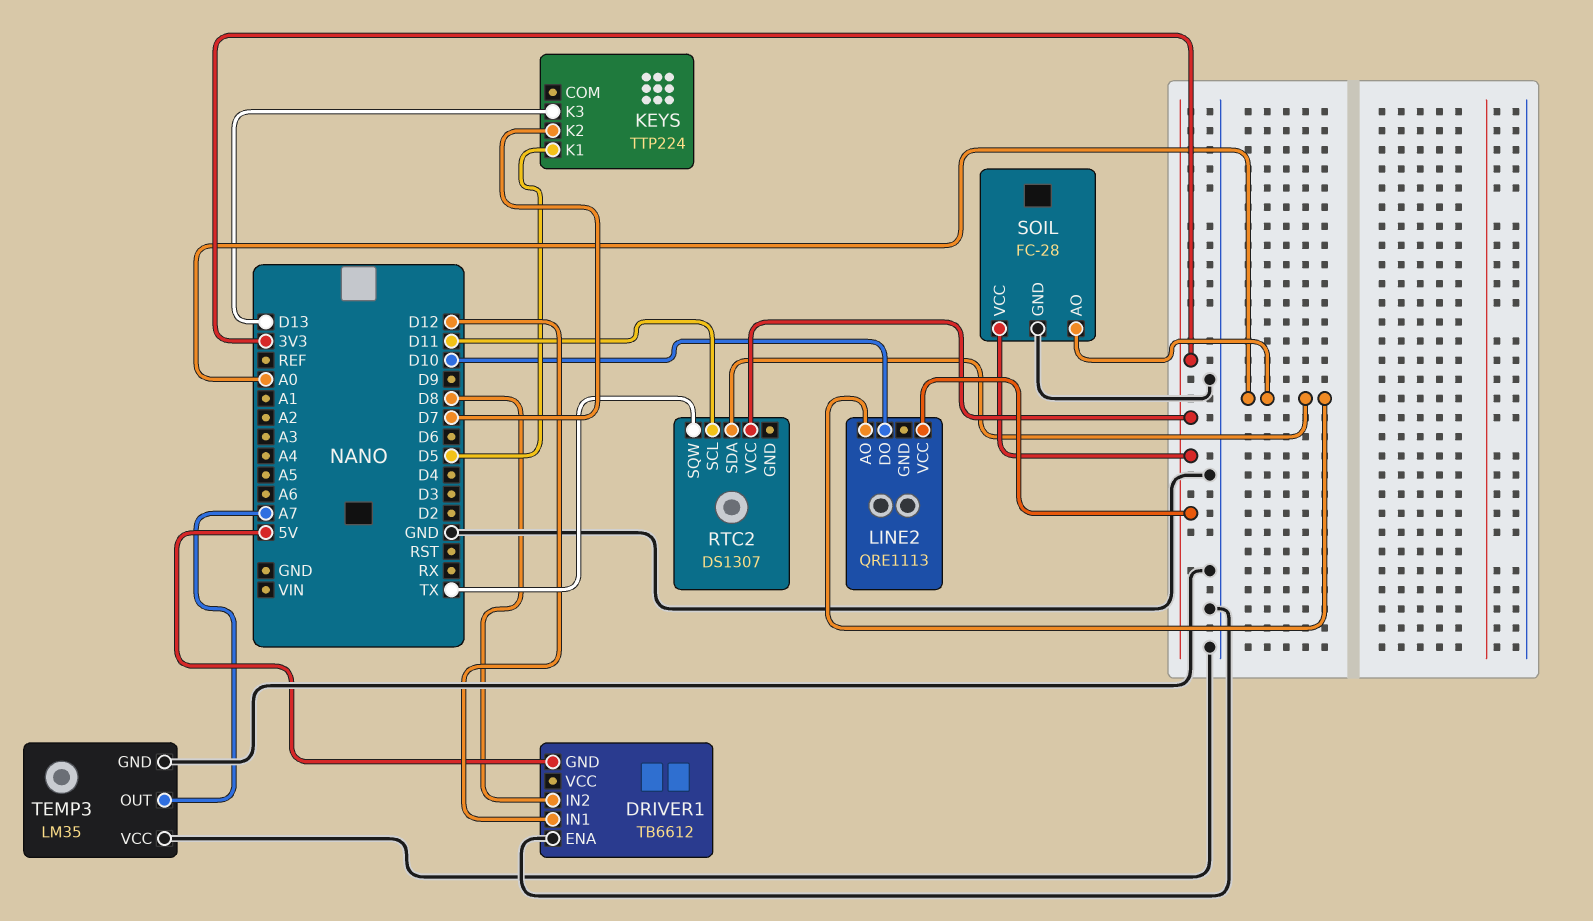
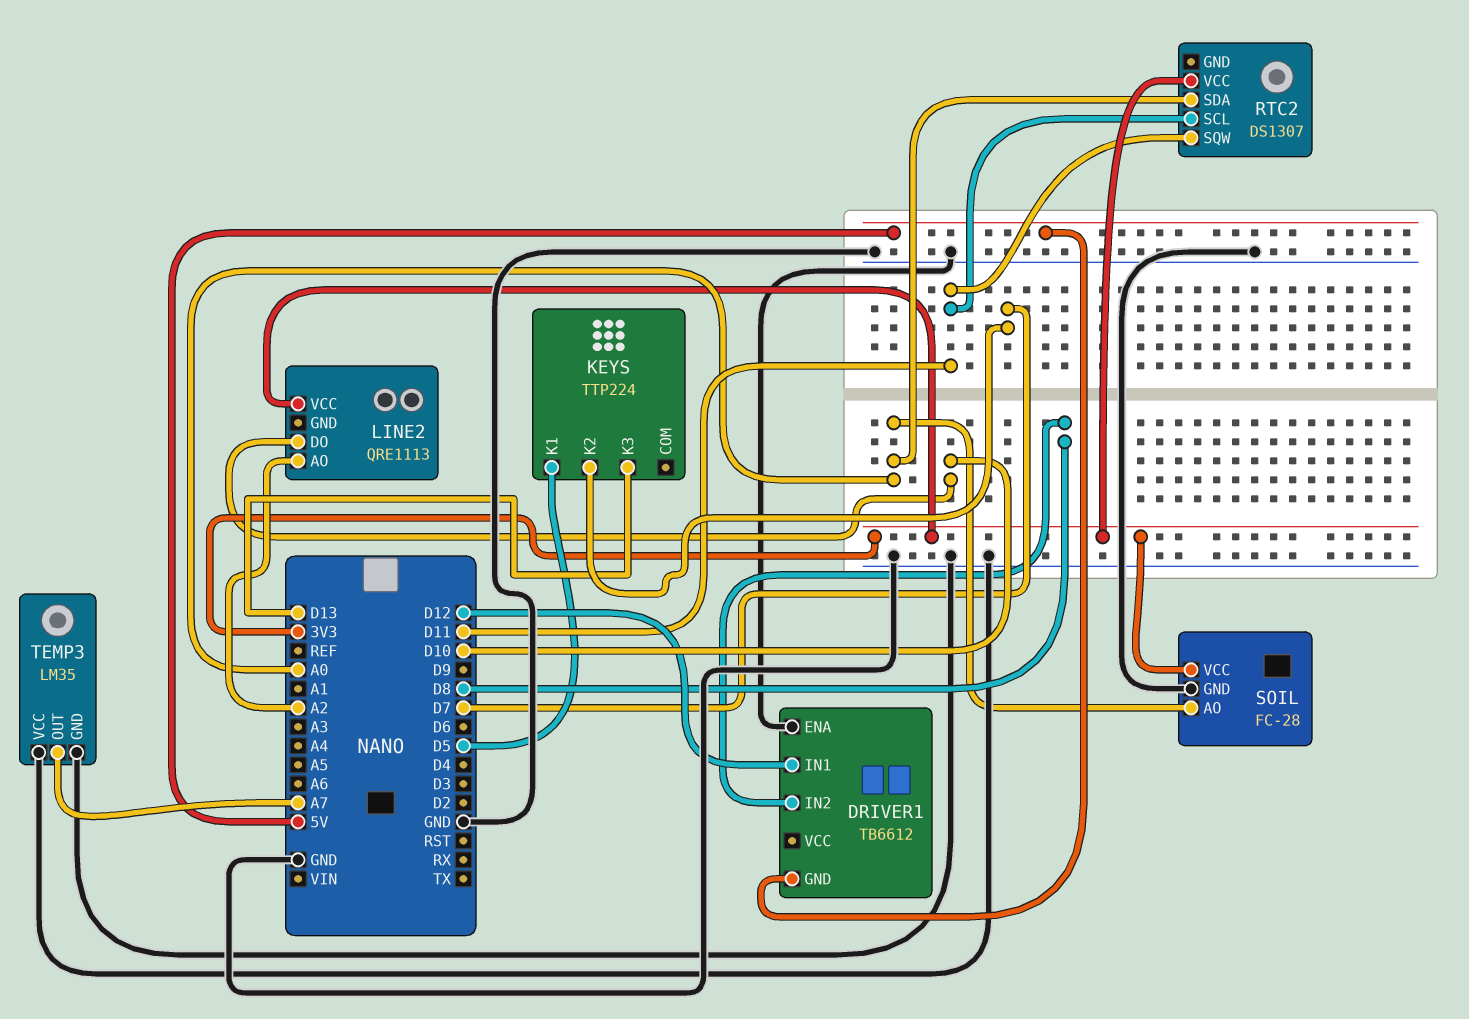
LINE2 pin AO: A0 -> A2
RTC2 pin SQW: TX -> D11

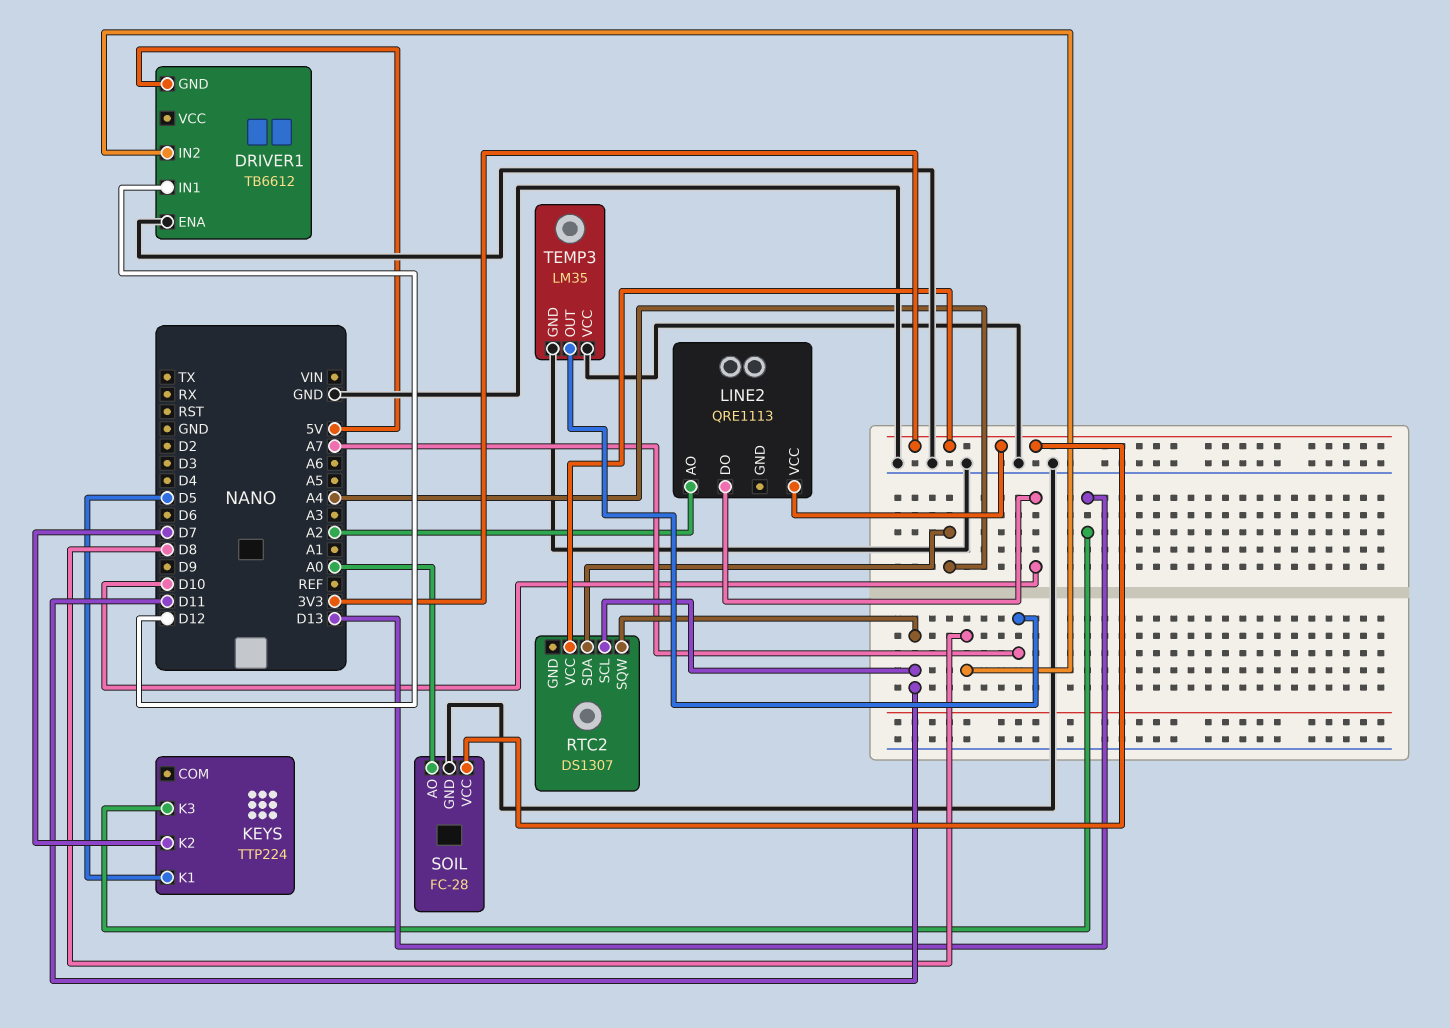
RTC2 pin SDA: A0 -> A4

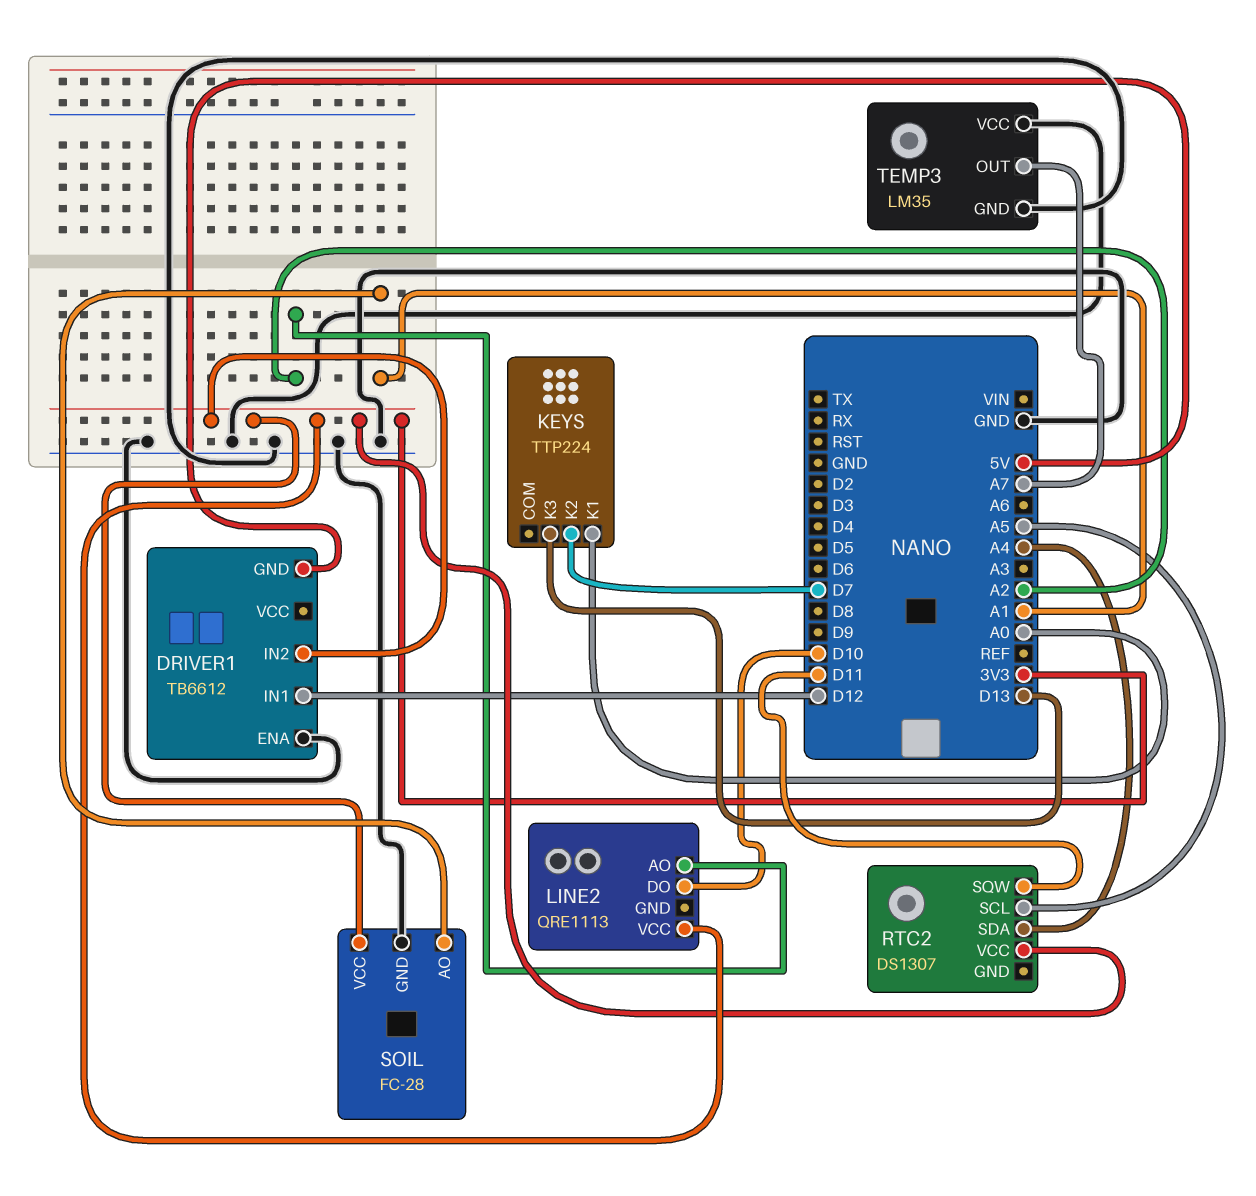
DRIVER1 pin IN2: D8 -> 3V3
KEYS pin K1: D5 -> A0
RTC2 pin SCL: D11 -> A5
SOIL pin AO: A0 -> A1

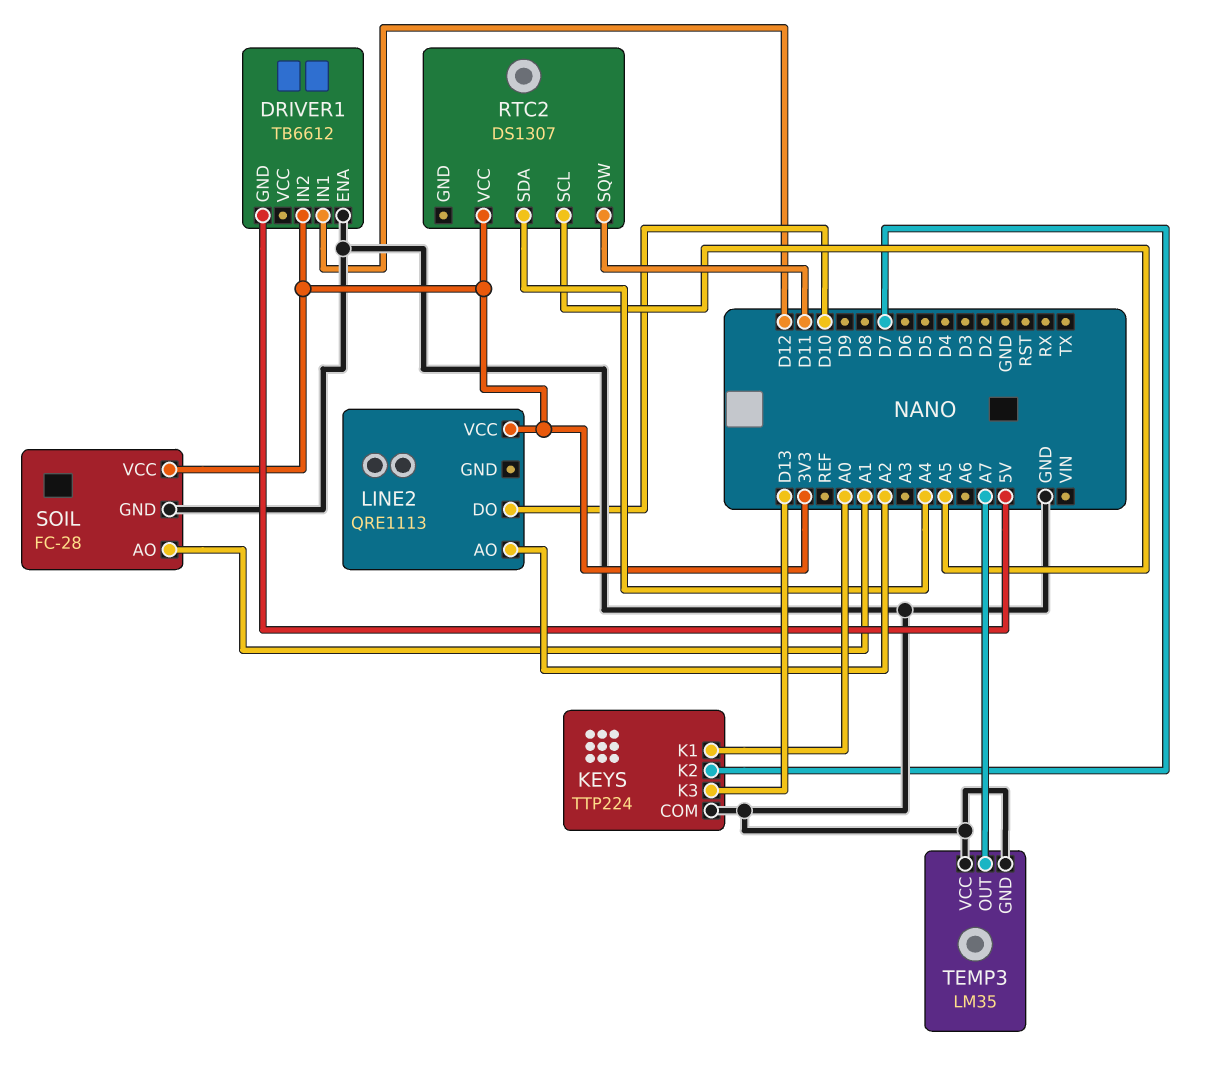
KEYS pin COM: none -> GND

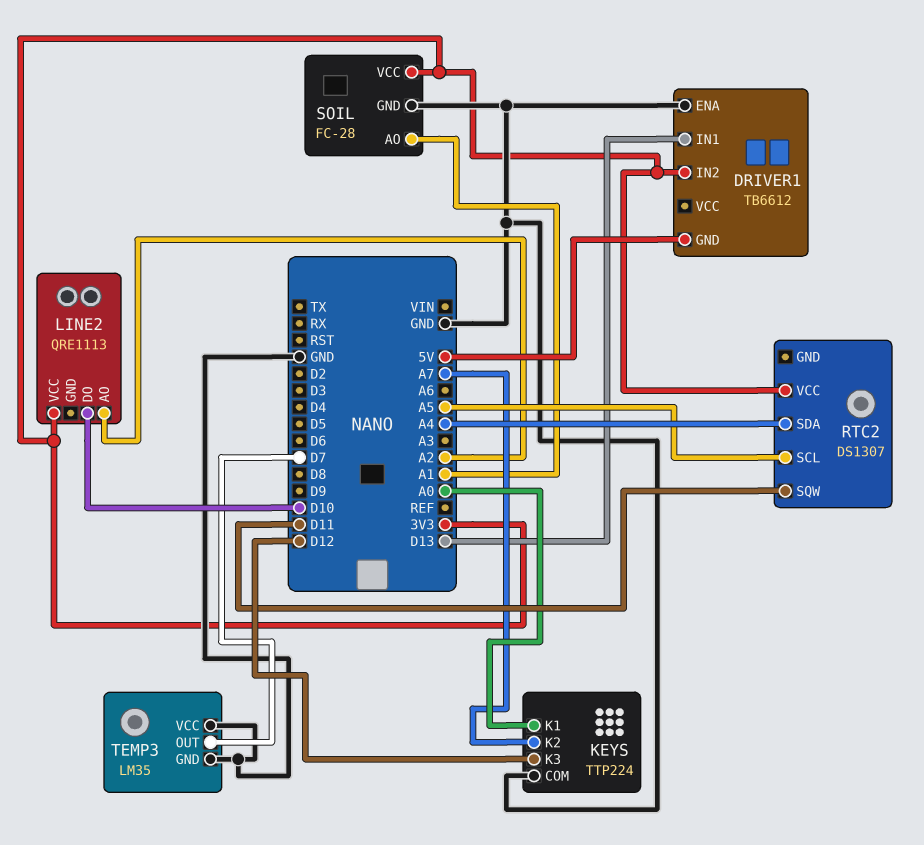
DRIVER1 pin IN1: D12 -> D13
KEYS pin K2: D7 -> A7
KEYS pin K3: D13 -> D12
TEMP3 pin OUT: A7 -> D7

